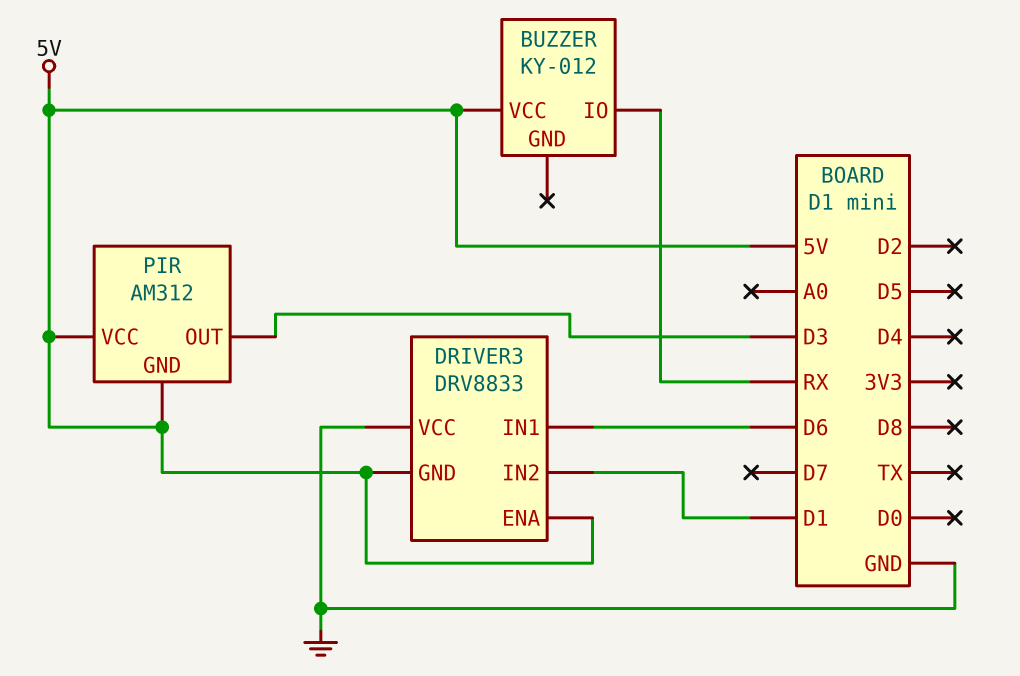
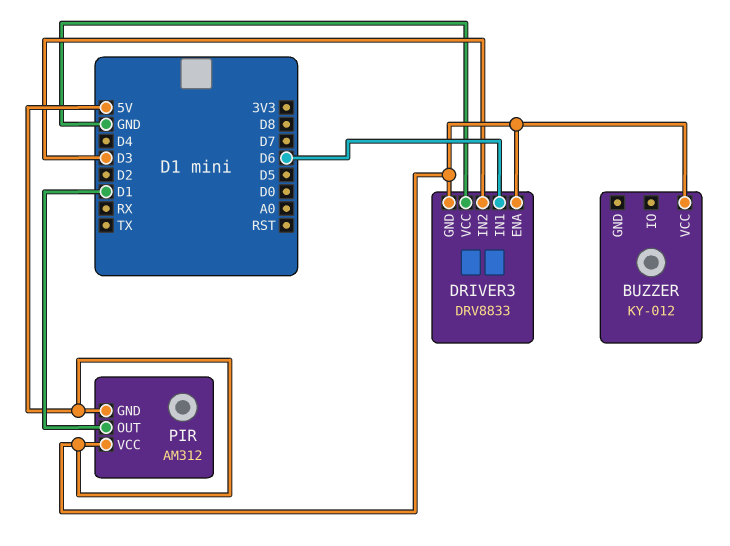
BUZZER pin IO: RX -> none
DRIVER3 pin IN2: D1 -> D3
PIR pin OUT: D3 -> D1

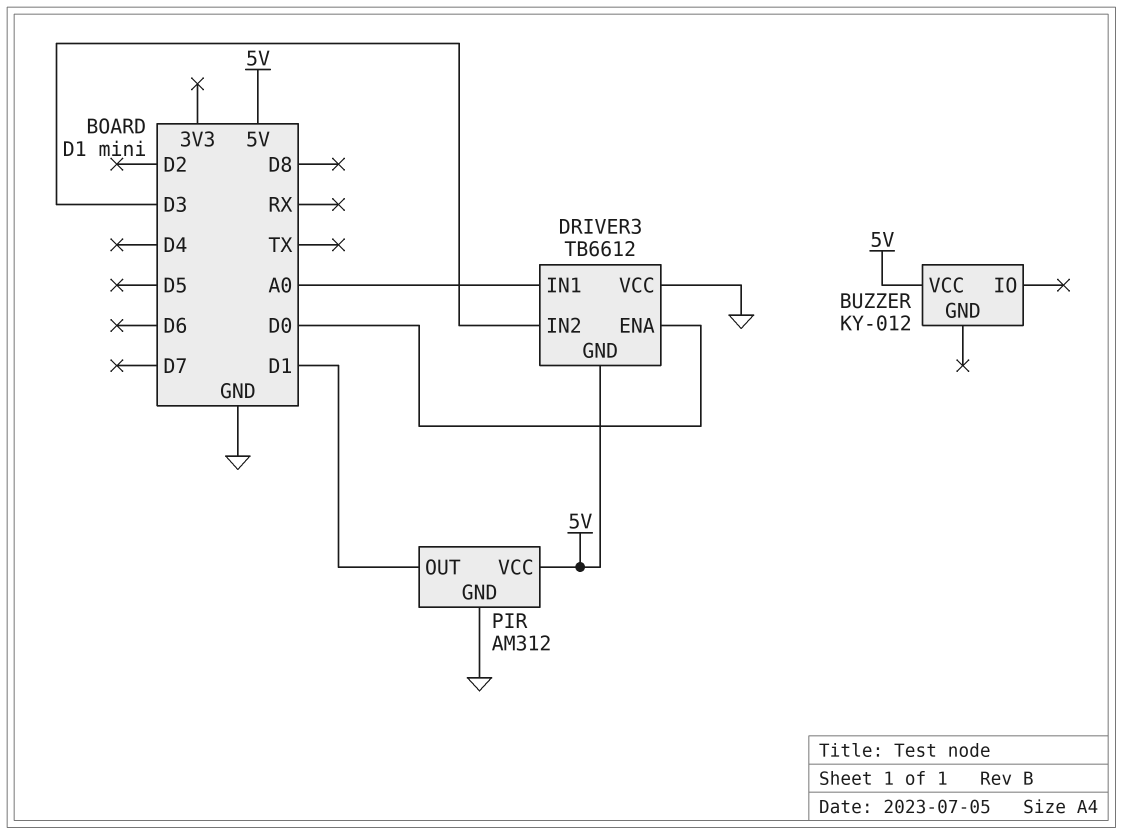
DRIVER3: DRV8833 -> TB6612
DRIVER3 pin ENA: 5V -> D0
DRIVER3 pin IN1: D6 -> A0
PIR pin GND: 5V -> GND

